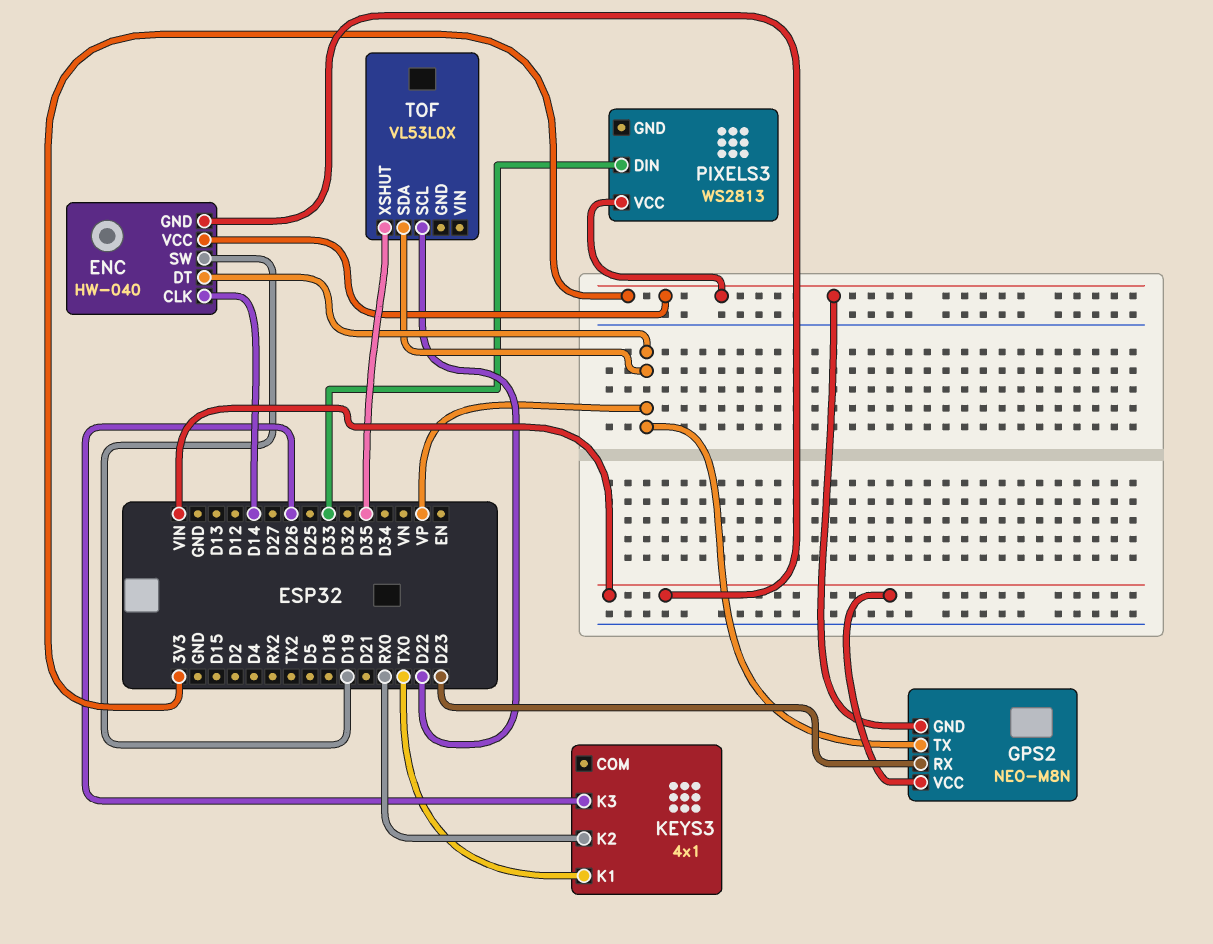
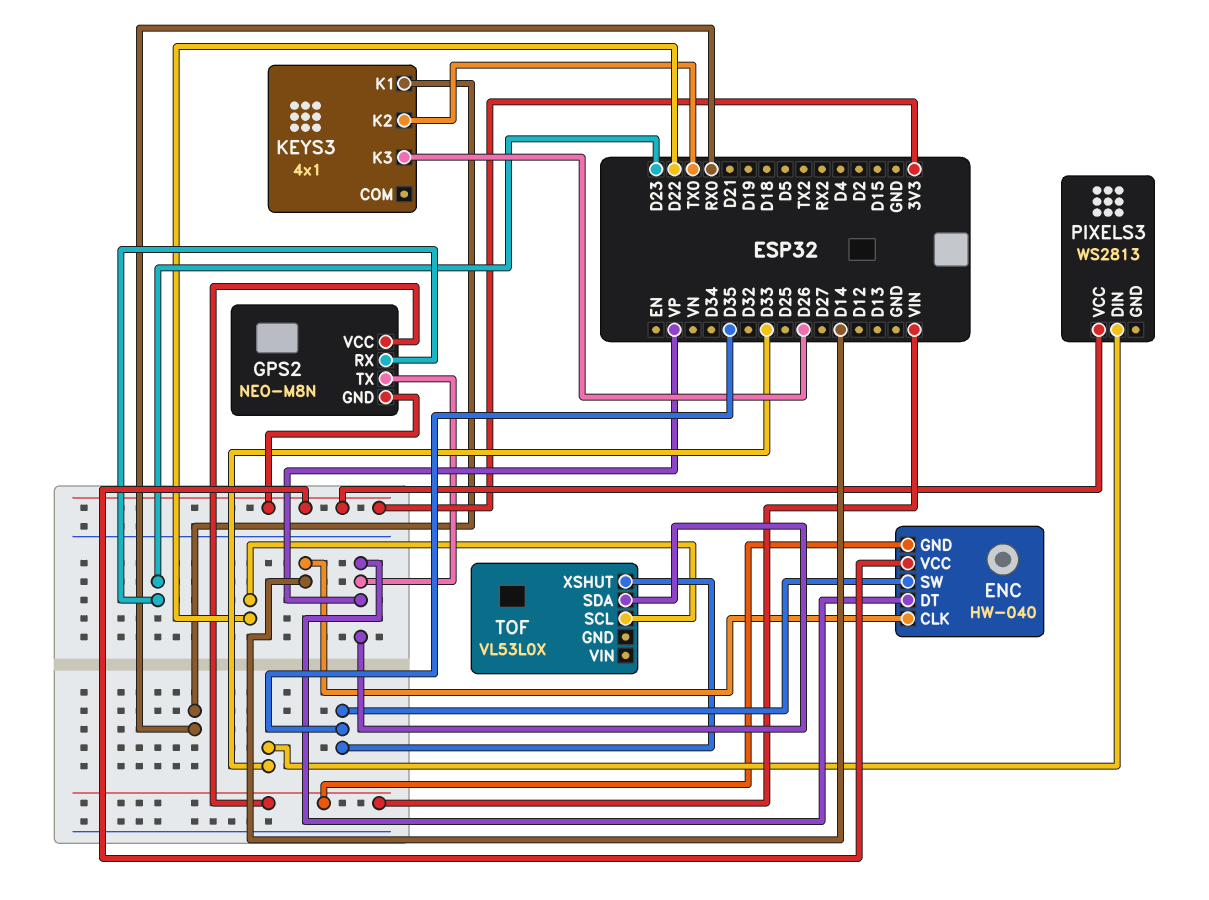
ENC pin SW: D19 -> D35
KEYS3 pin K1: TX0 -> RX0
KEYS3 pin K2: RX0 -> TX0

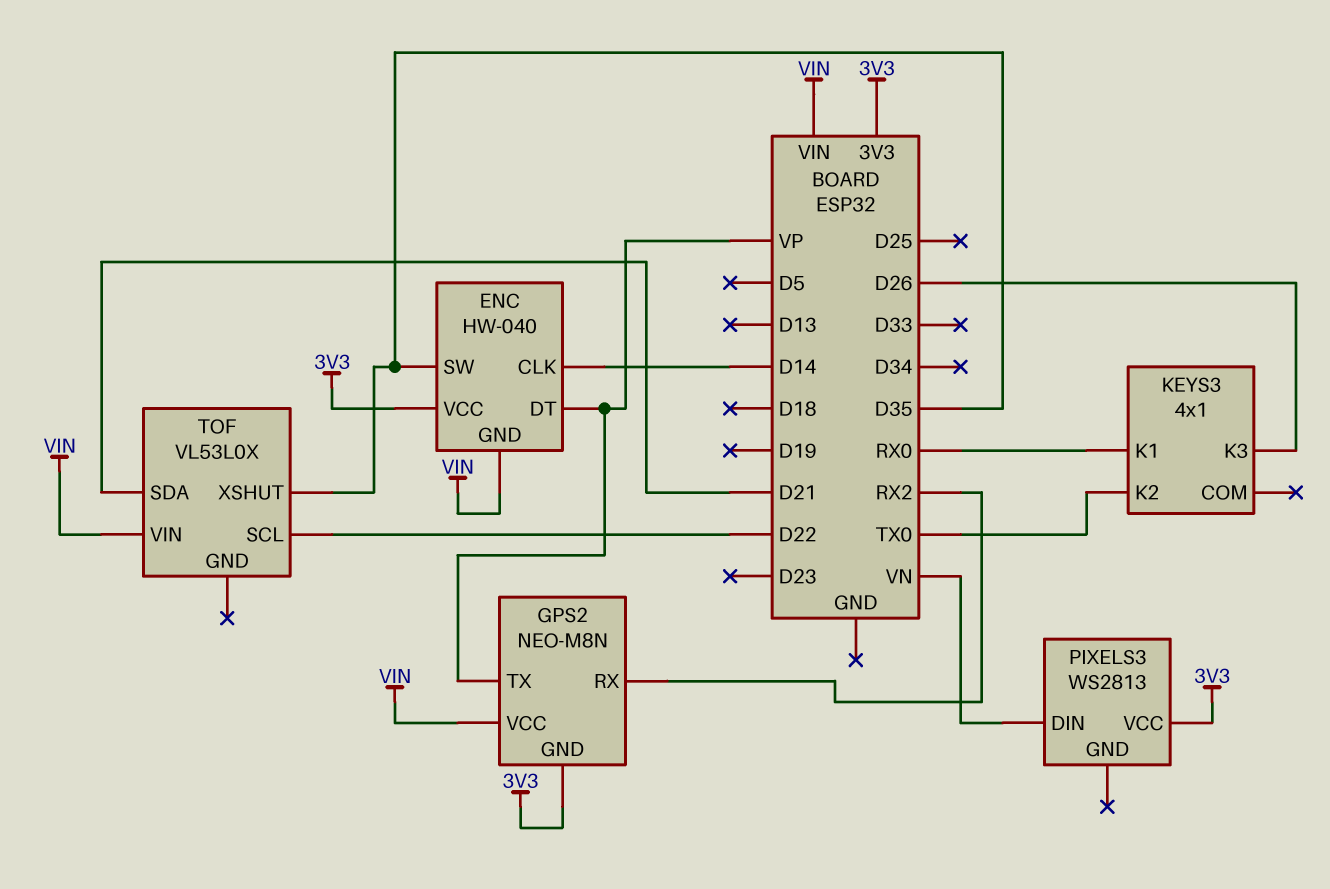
GPS2 pin RX: D23 -> RX2
PIXELS3 pin DIN: D33 -> VN
TOF pin SDA: VP -> D21
TOF pin VIN: none -> VIN

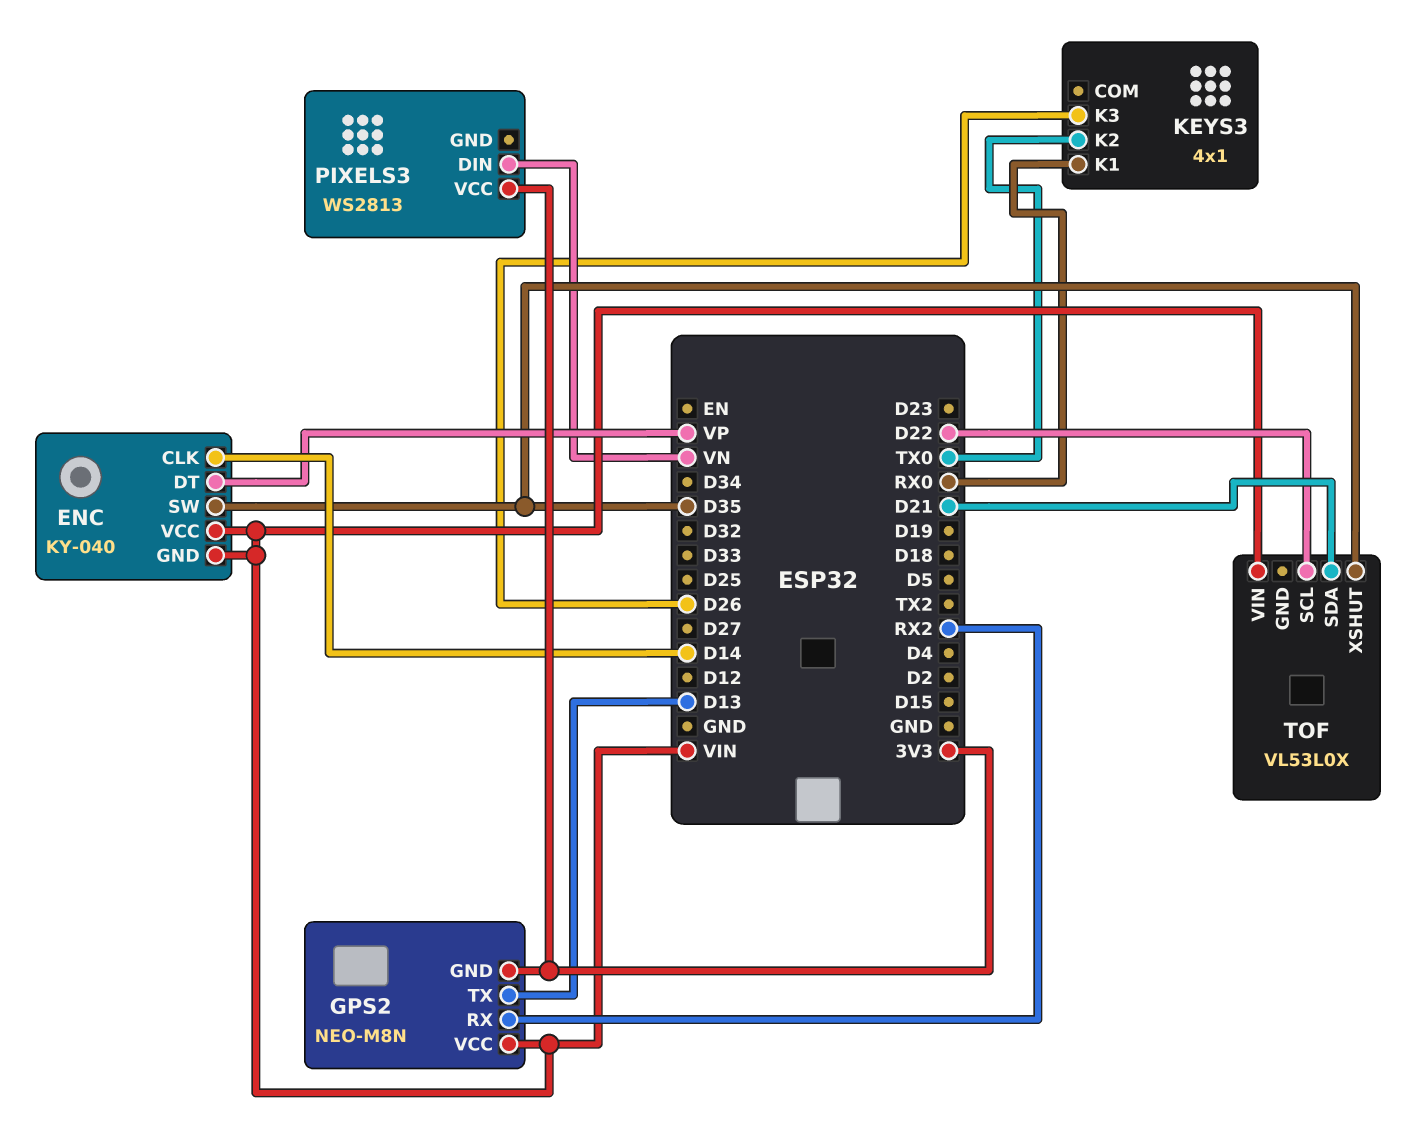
ENC: HW-040 -> KY-040
ENC pin VCC: 3V3 -> VIN
GPS2 pin TX: VP -> D13

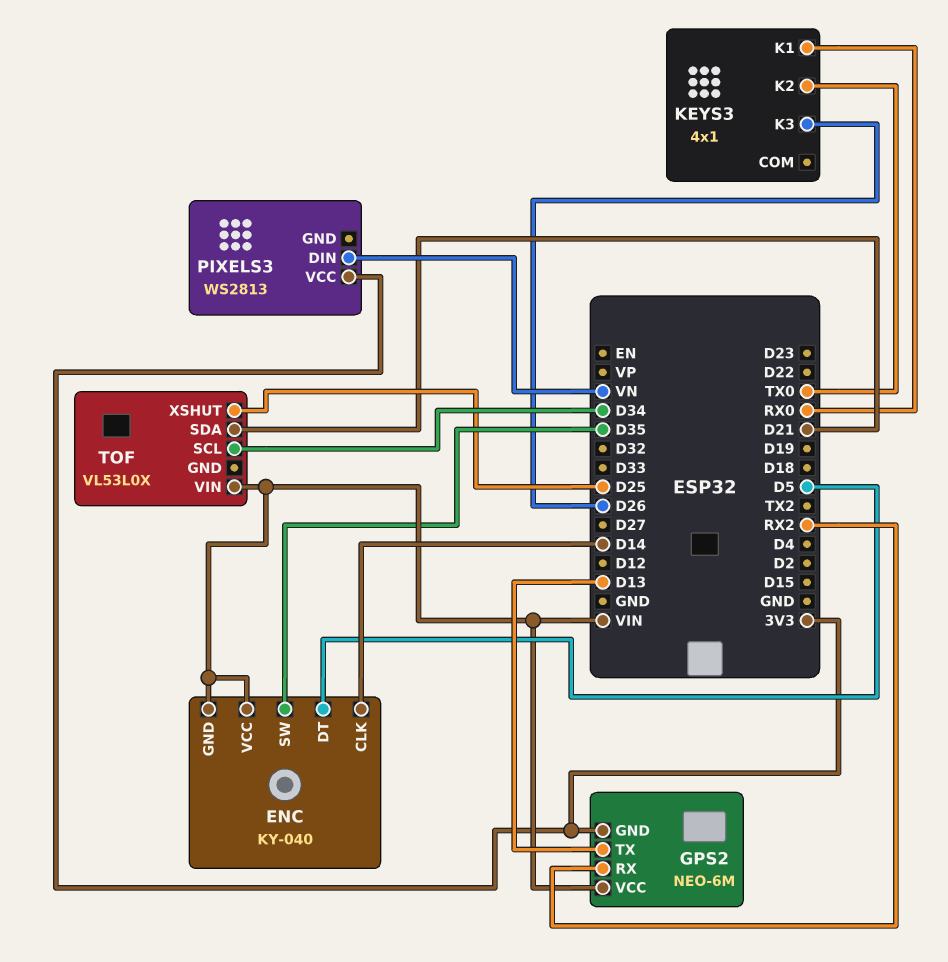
ENC pin DT: VP -> D5
GPS2: NEO-M8N -> NEO-6M
TOF pin SCL: D22 -> D34
TOF pin XSHUT: D35 -> D25

